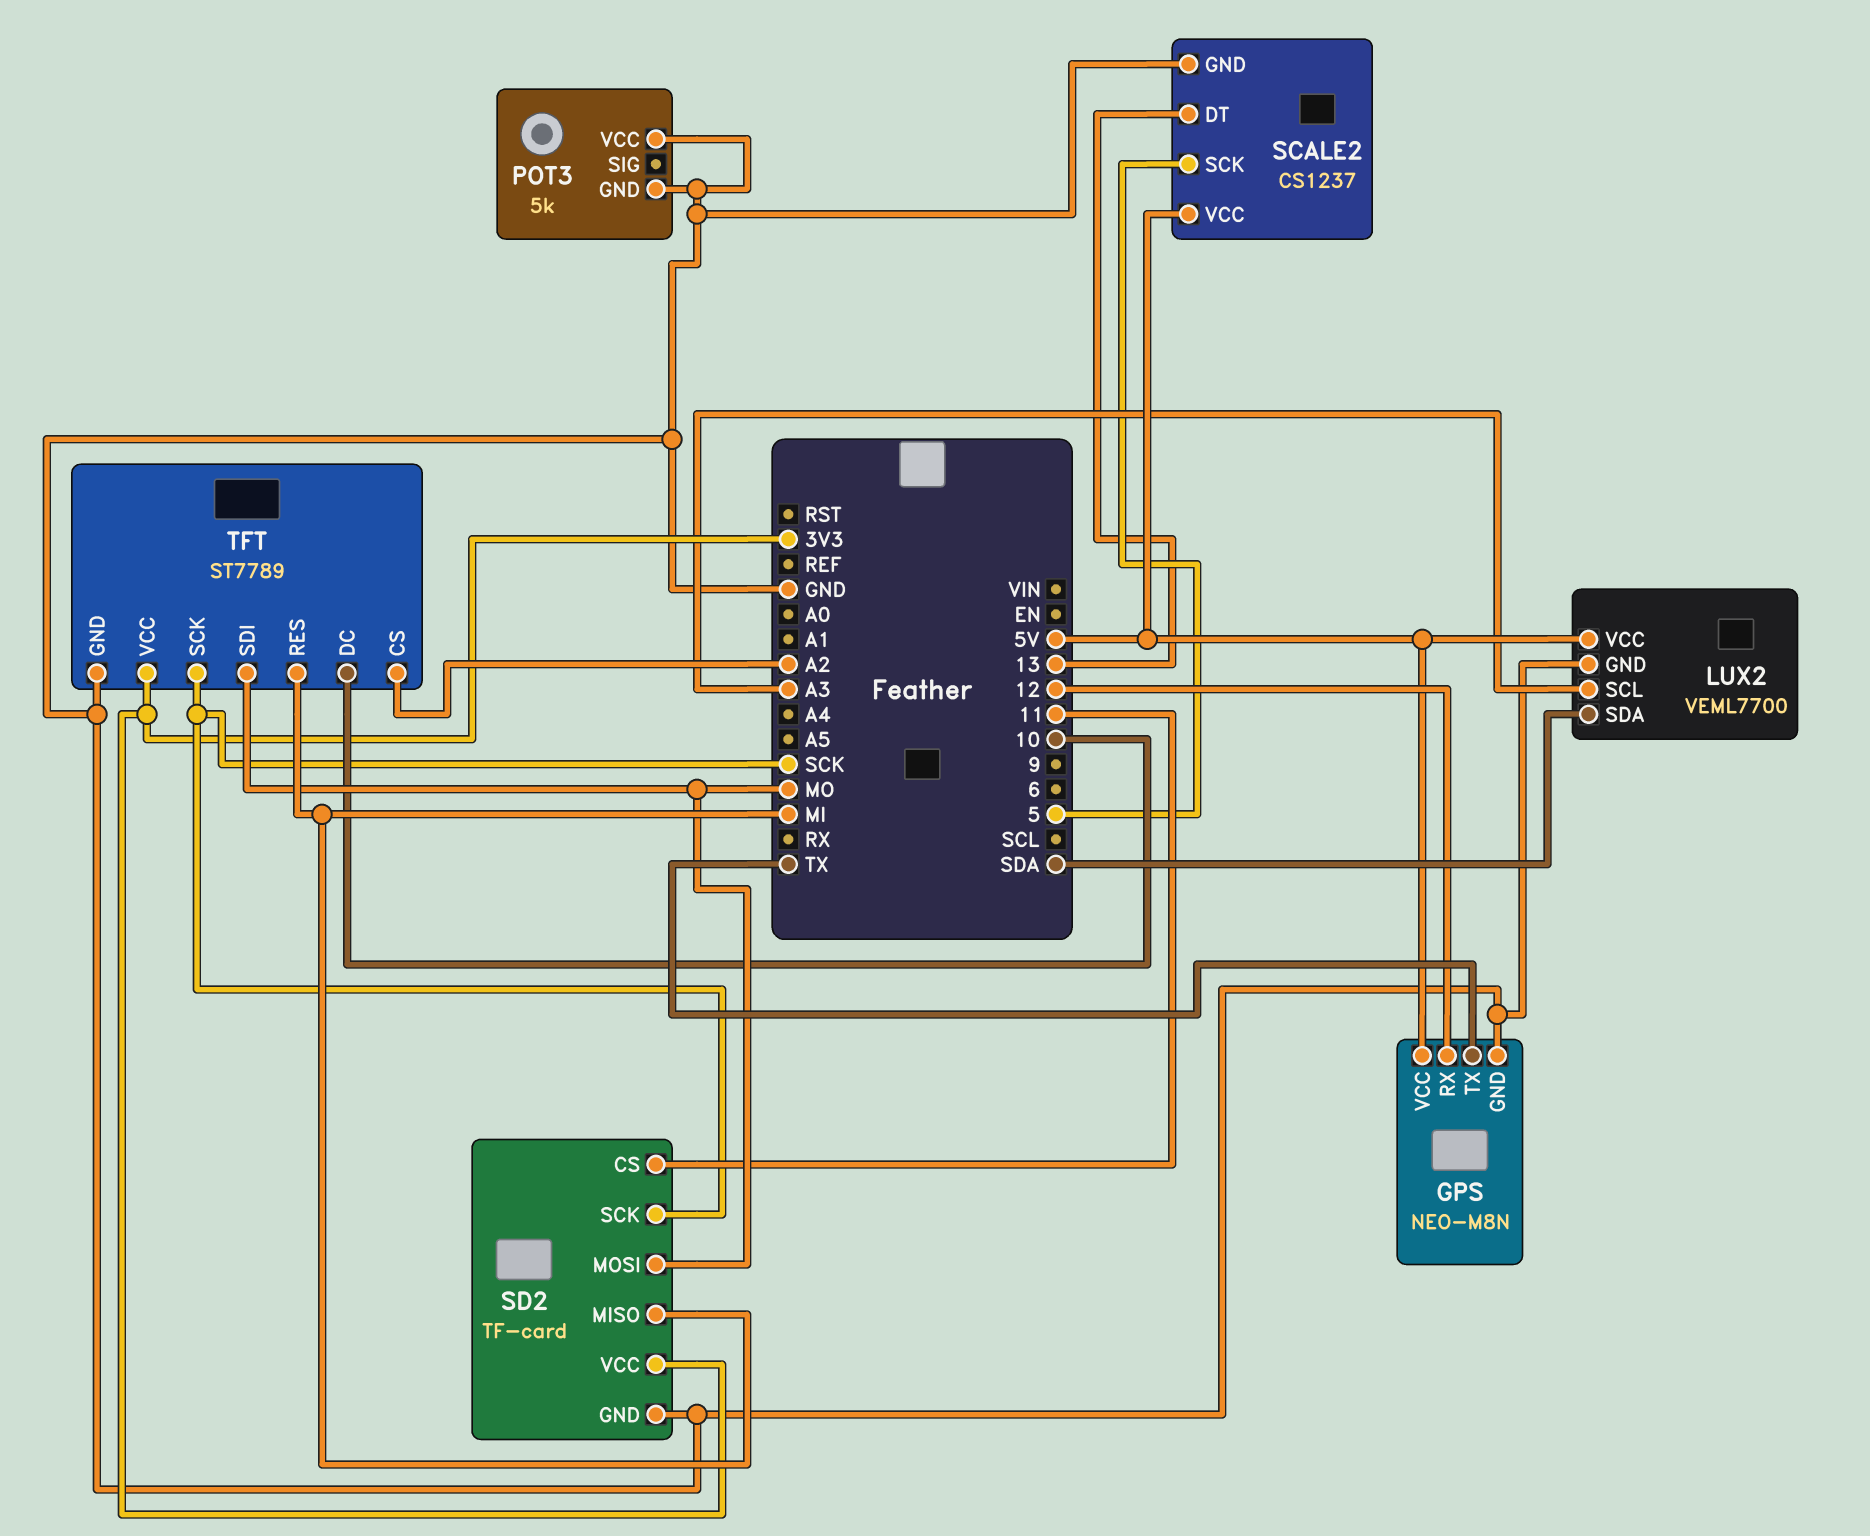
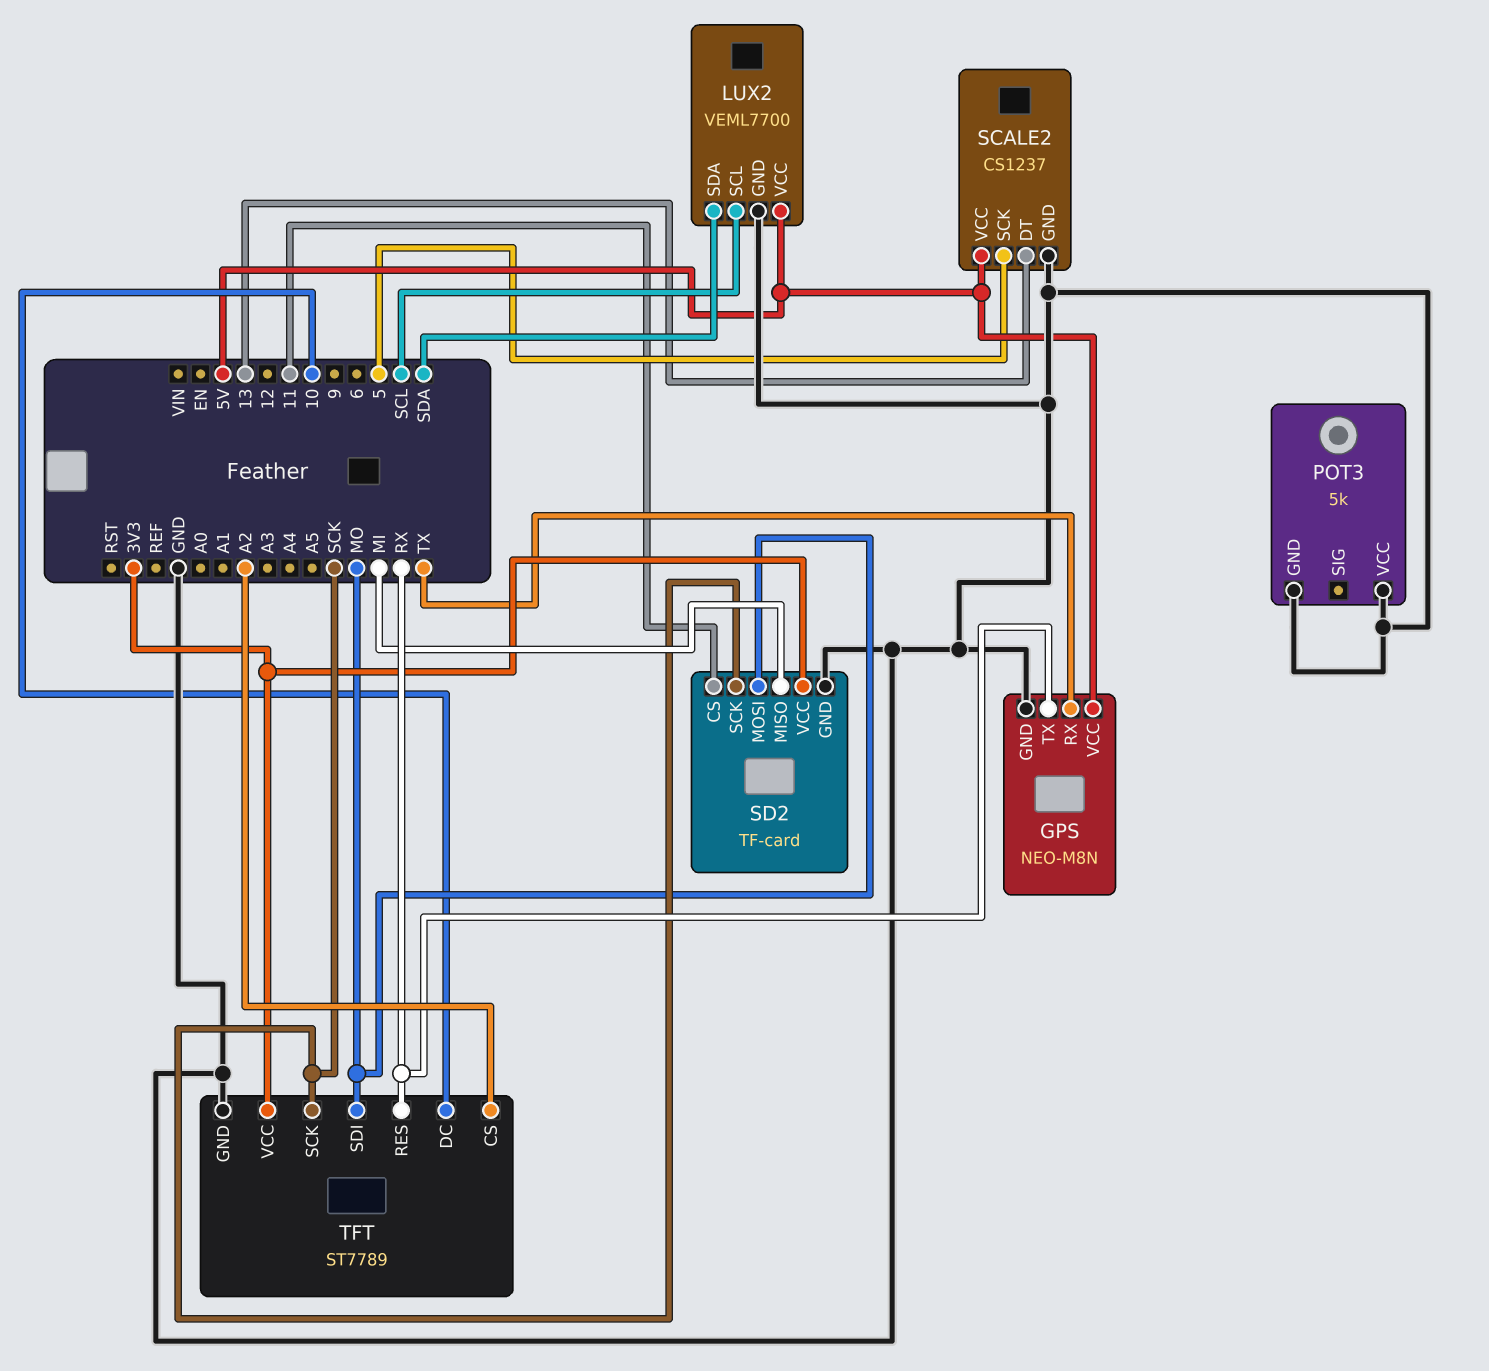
GPS pin RX: 12 -> TX
GPS pin TX: TX -> RX
LUX2 pin SCL: A3 -> SCL
TFT pin RES: MI -> RX

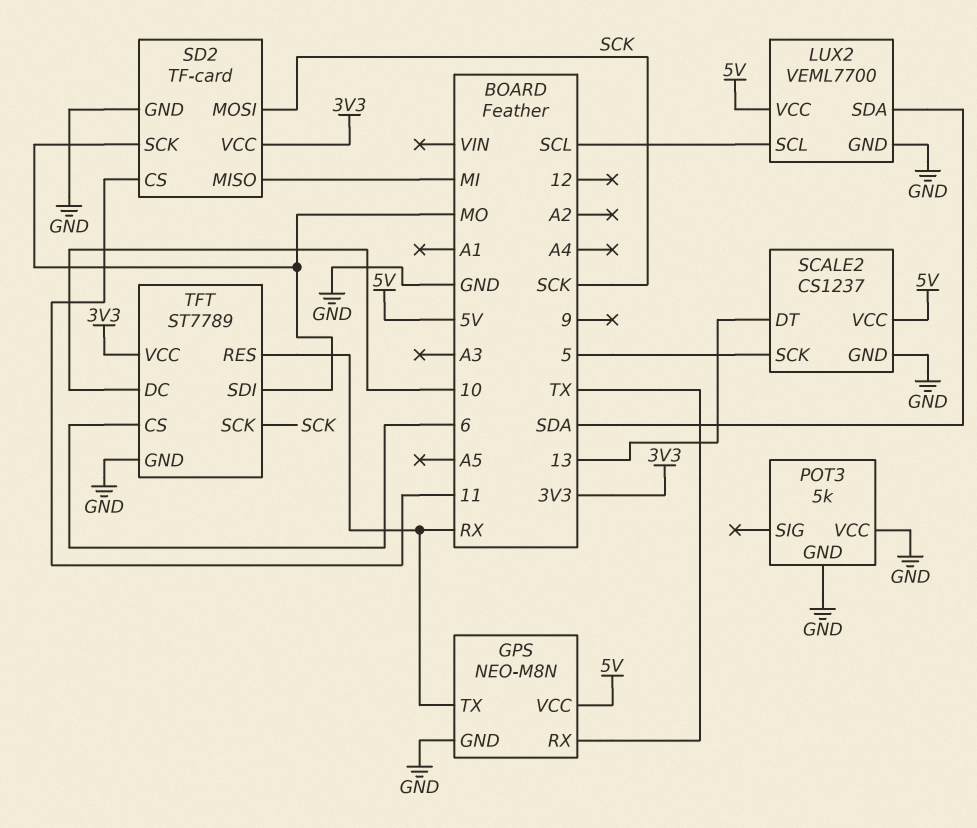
SD2 pin MOSI: MO -> SCK
SD2 pin SCK: SCK -> MO
TFT pin CS: A2 -> 6

